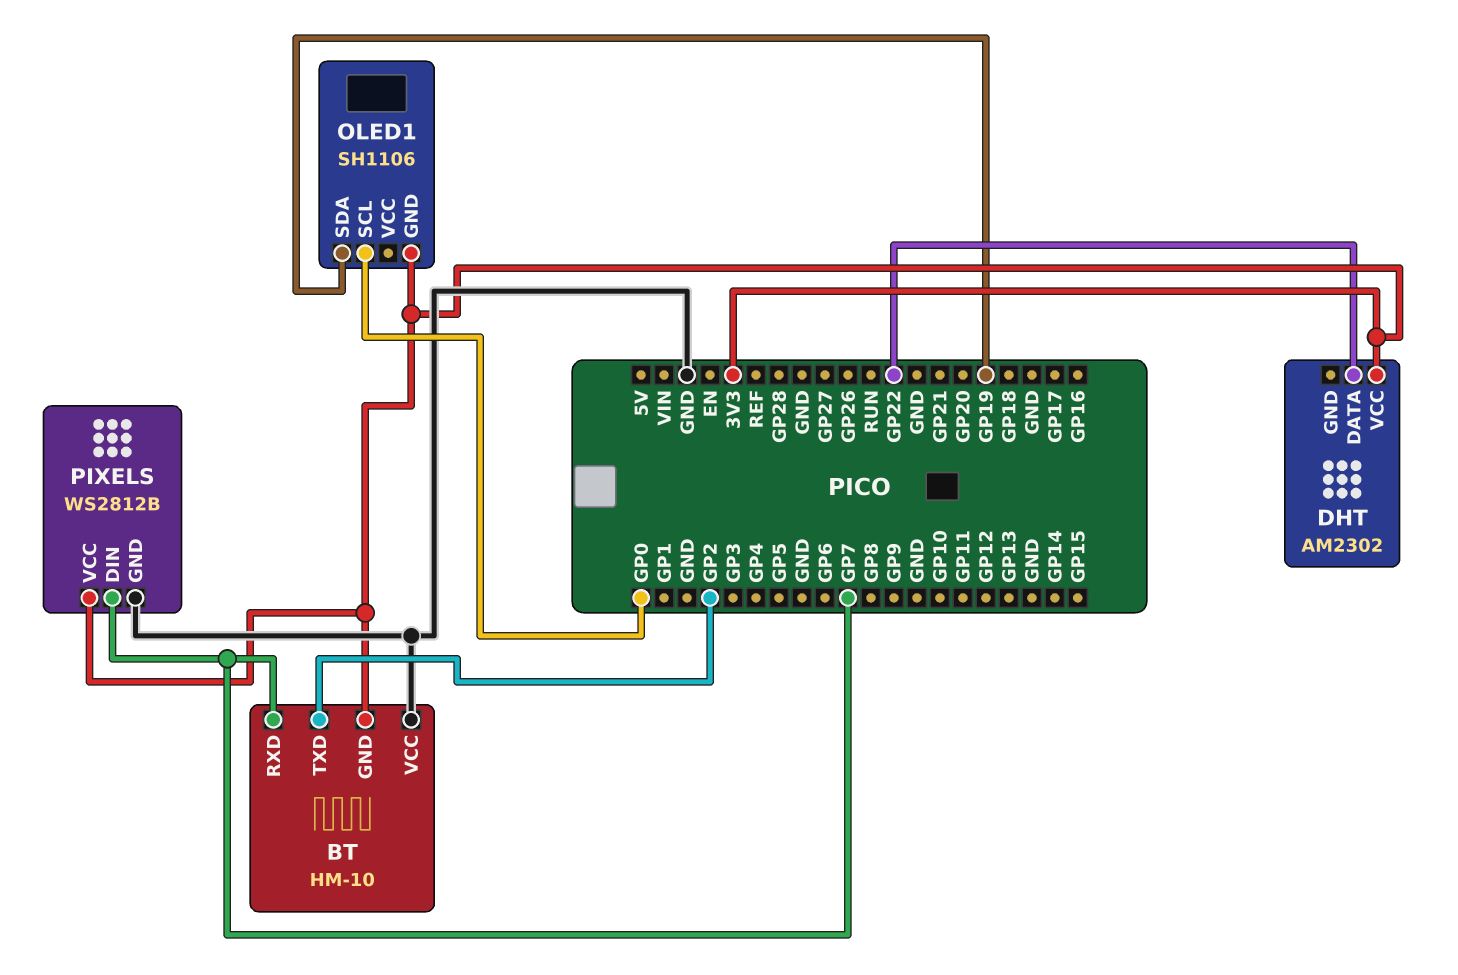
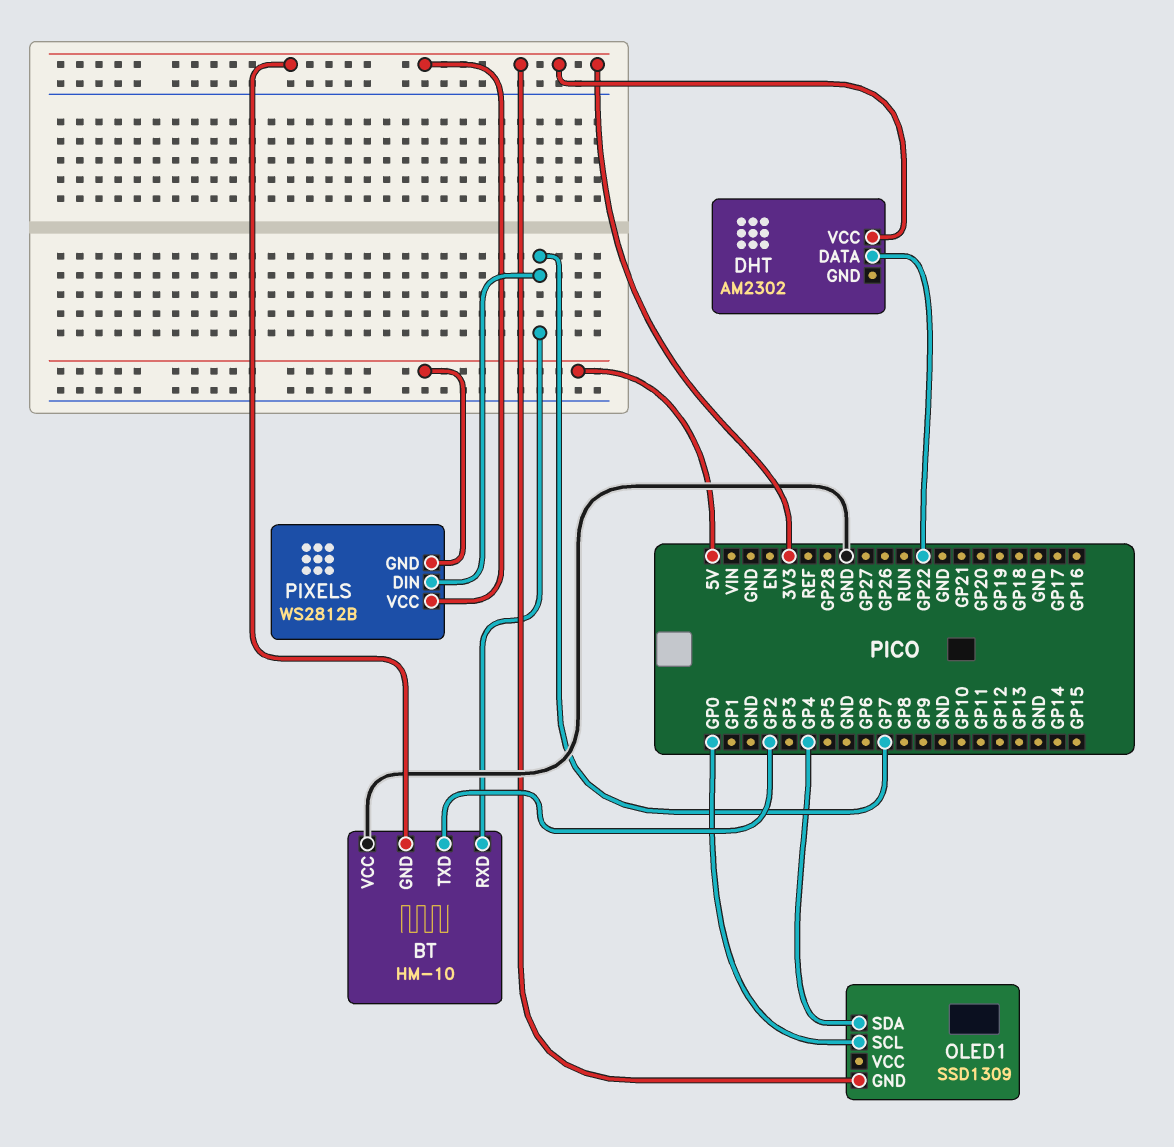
OLED1: SH1106 -> SSD1309
OLED1 pin SDA: GP19 -> GP4
PIXELS pin GND: GND -> 5V

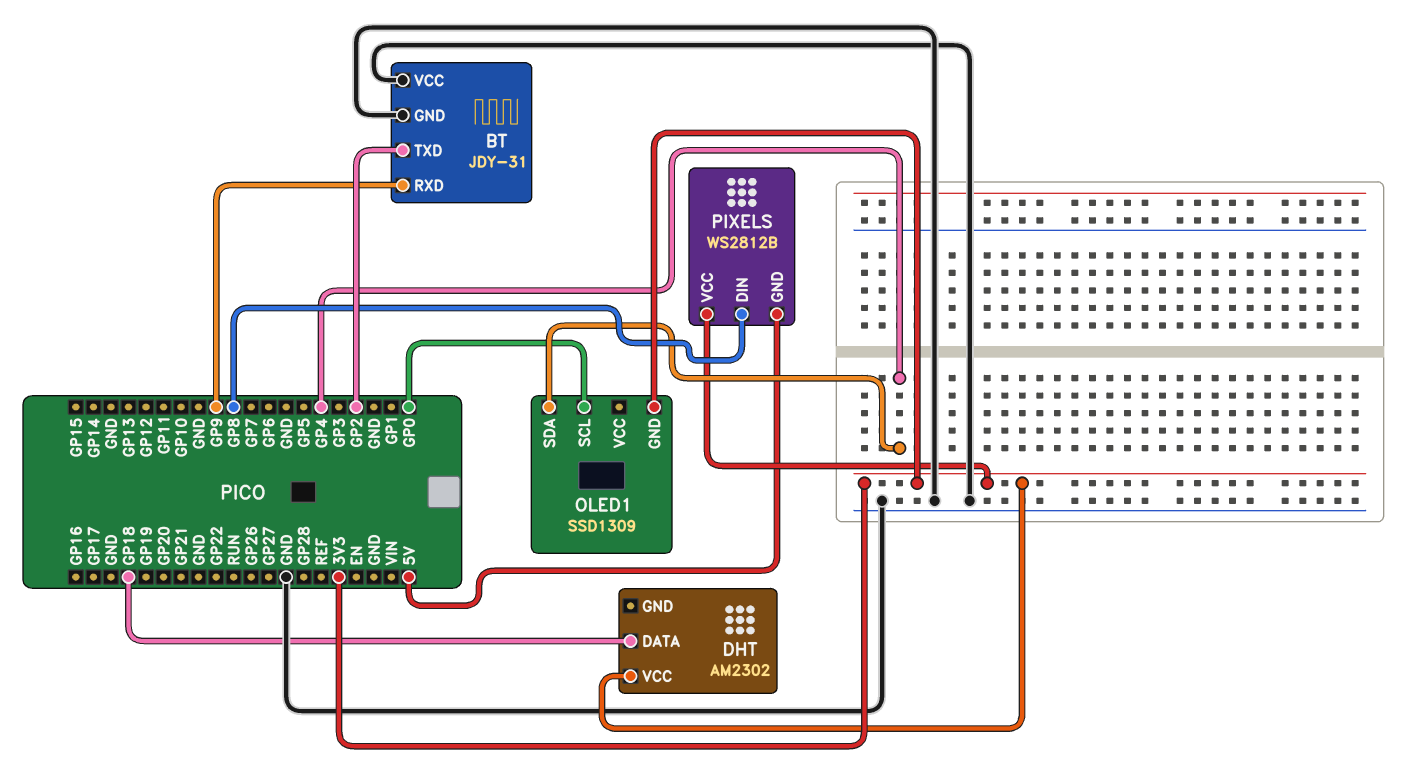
BT: HM-10 -> JDY-31
BT pin GND: 3V3 -> GND
BT pin RXD: GP7 -> GP9
DHT pin DATA: GP22 -> GP18
PIXELS pin DIN: GP7 -> GP8

